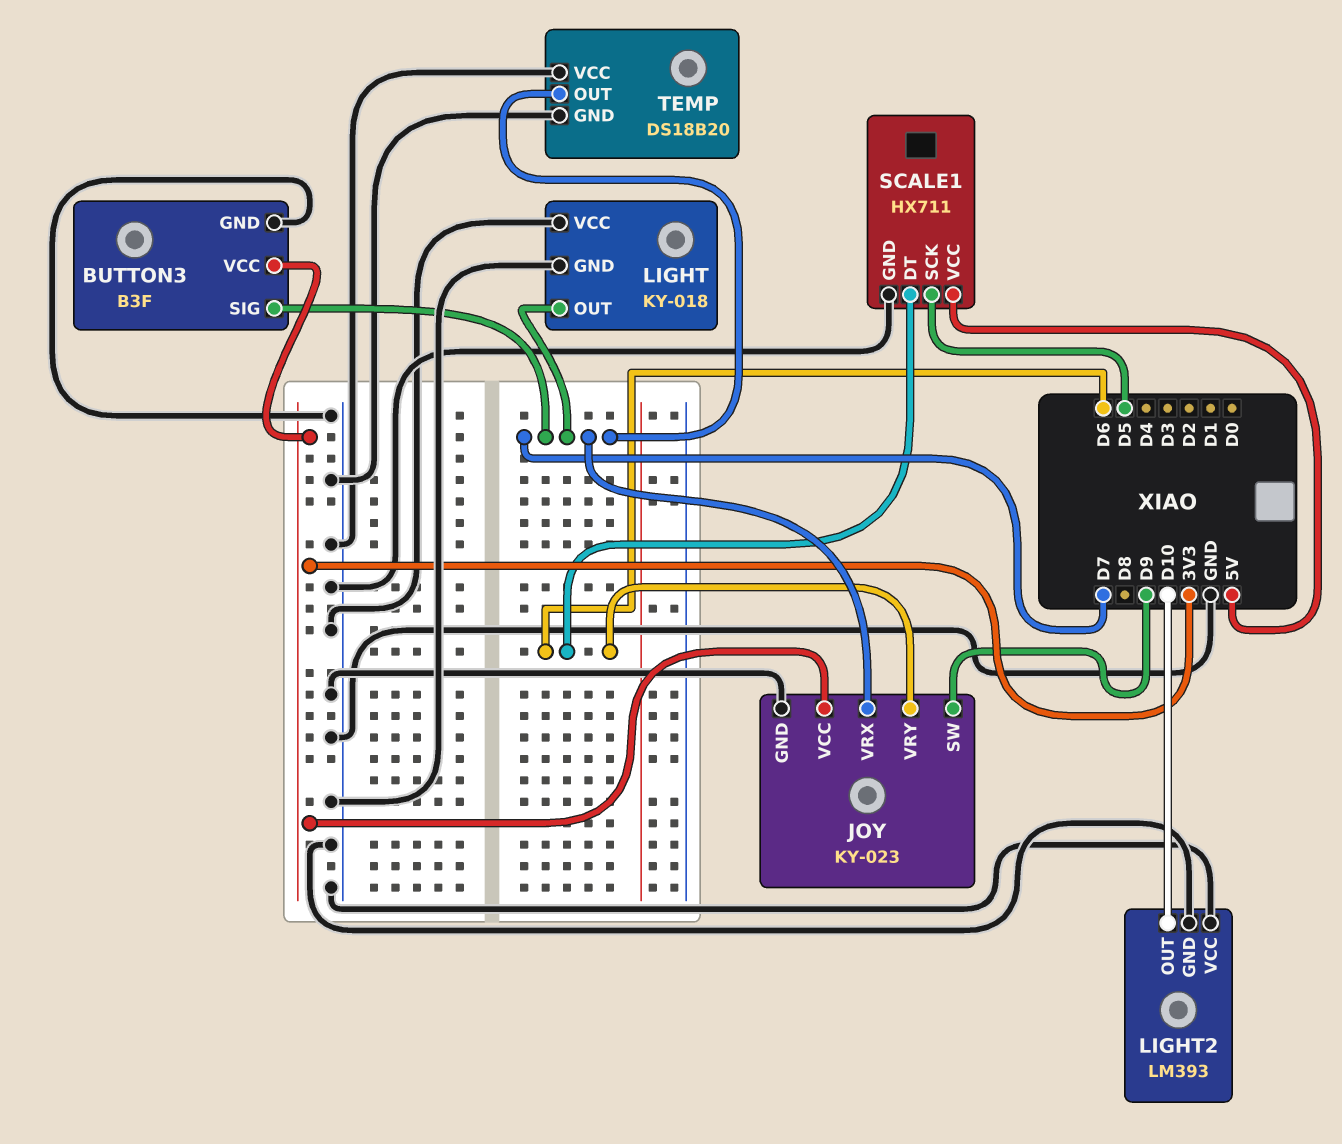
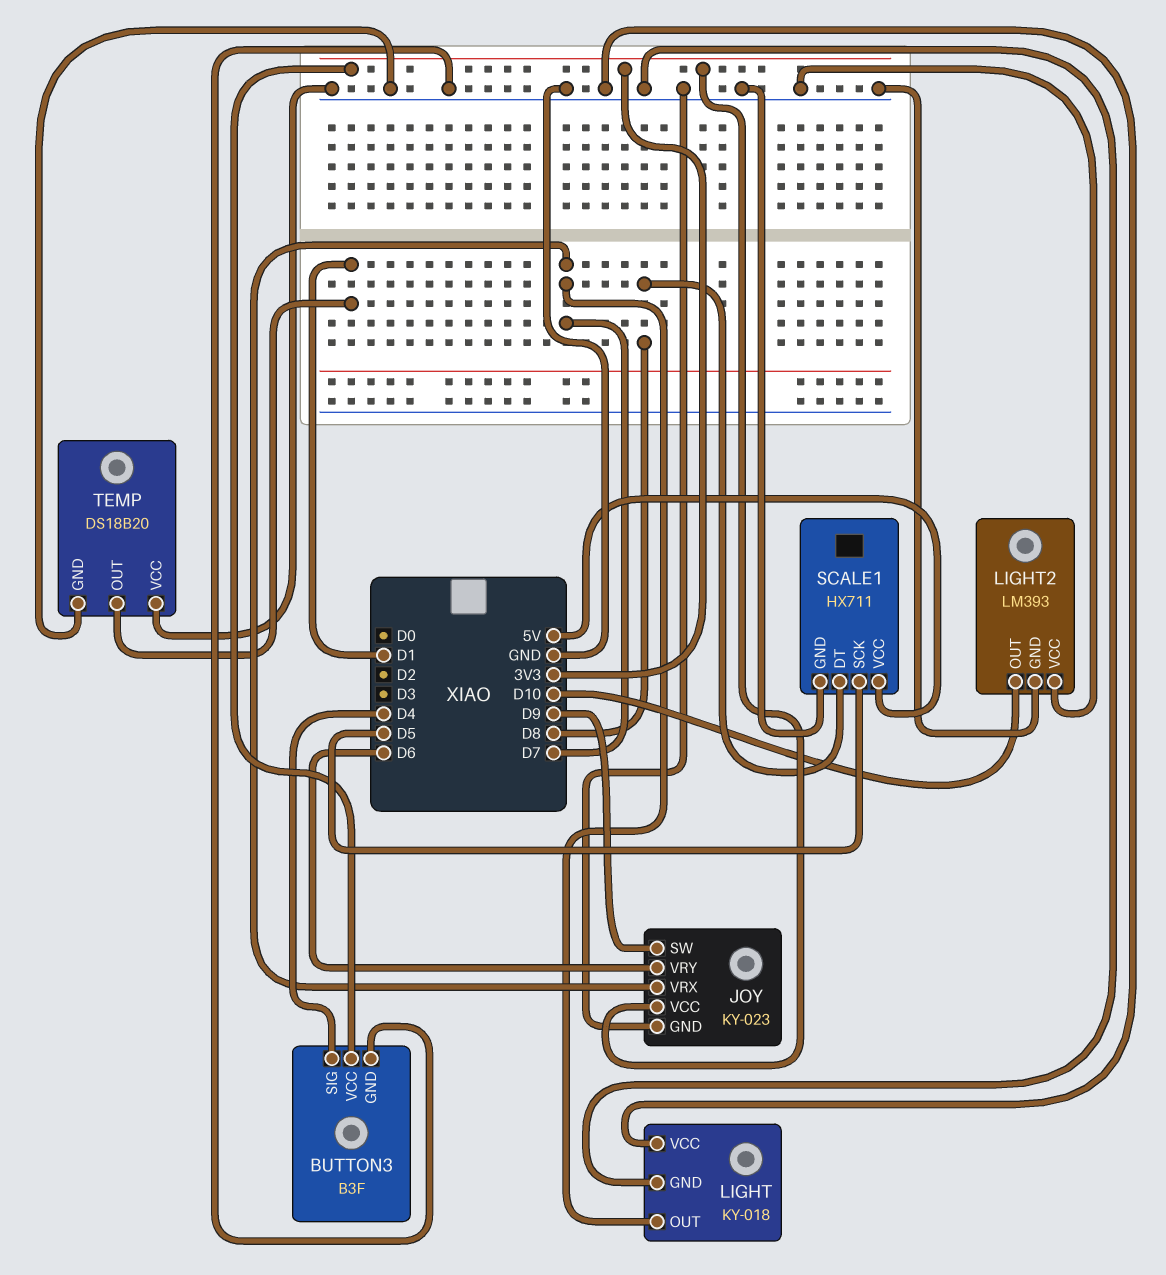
BUTTON3 pin SIG: D7 -> D4
SCALE1 pin DT: D6 -> D8
TEMP pin OUT: D7 -> D1

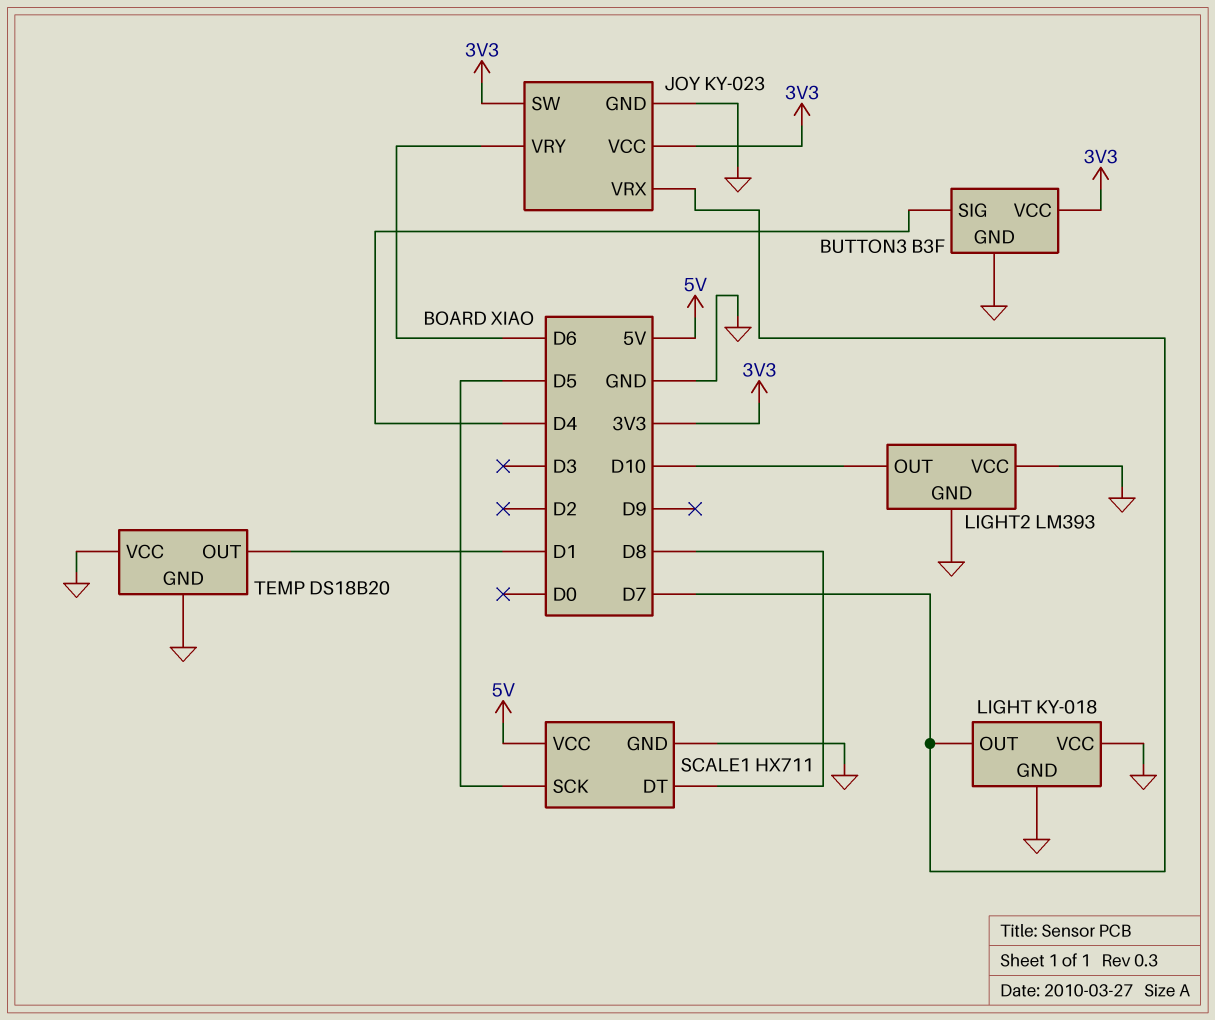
JOY pin SW: D9 -> 3V3

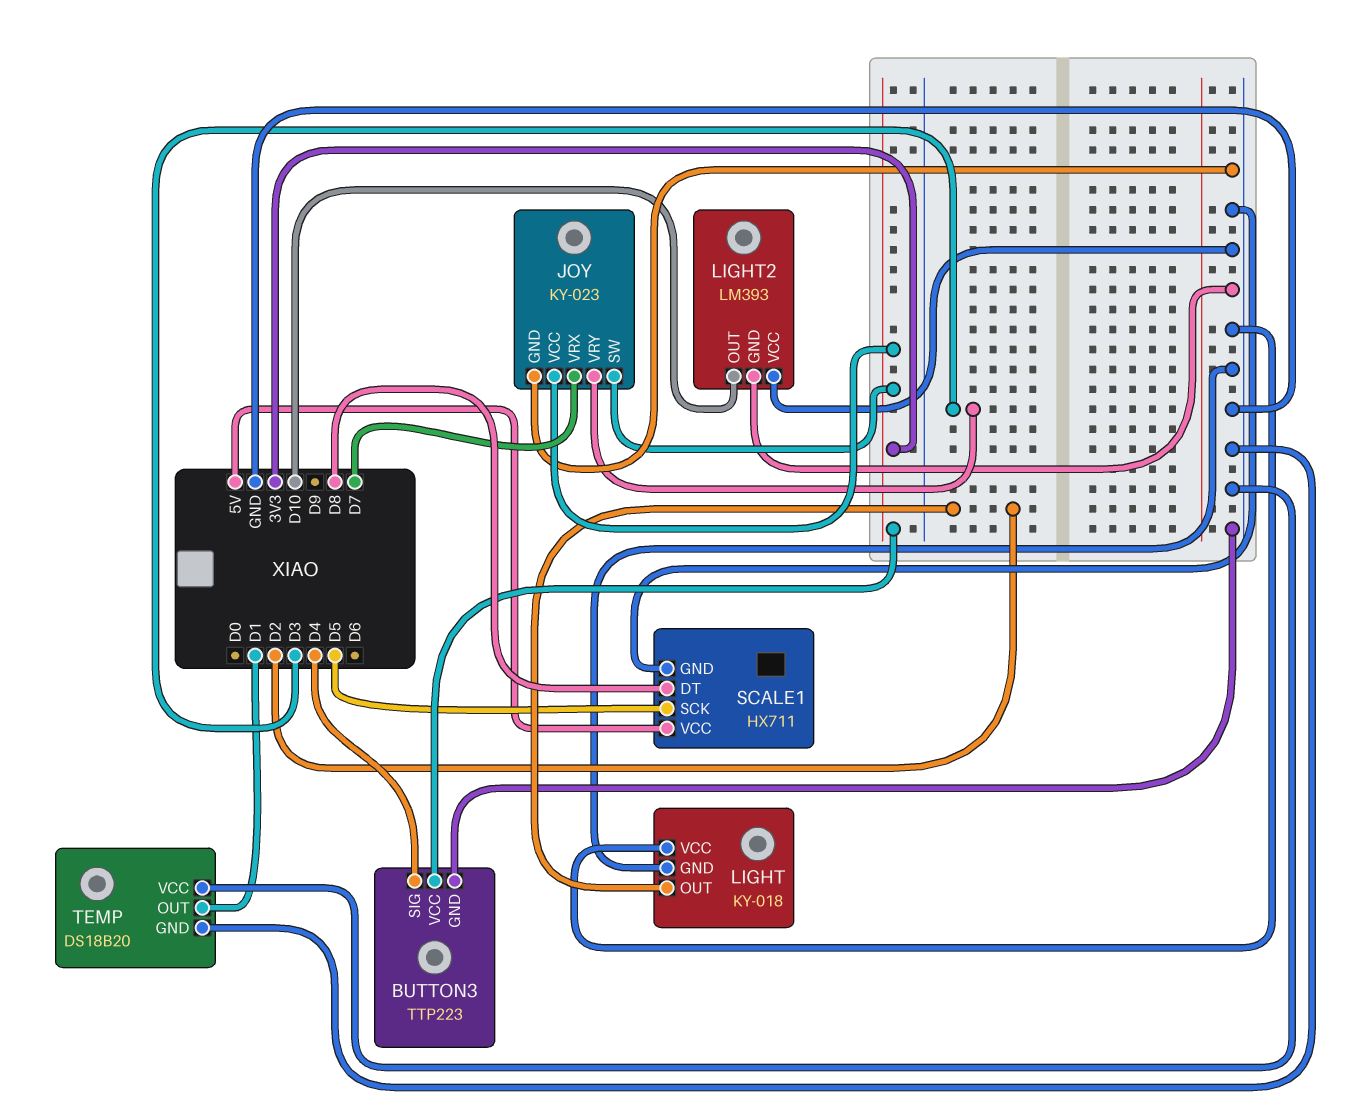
BUTTON3: B3F -> TTP223
JOY pin VRY: D6 -> D3
LIGHT pin OUT: D7 -> D2

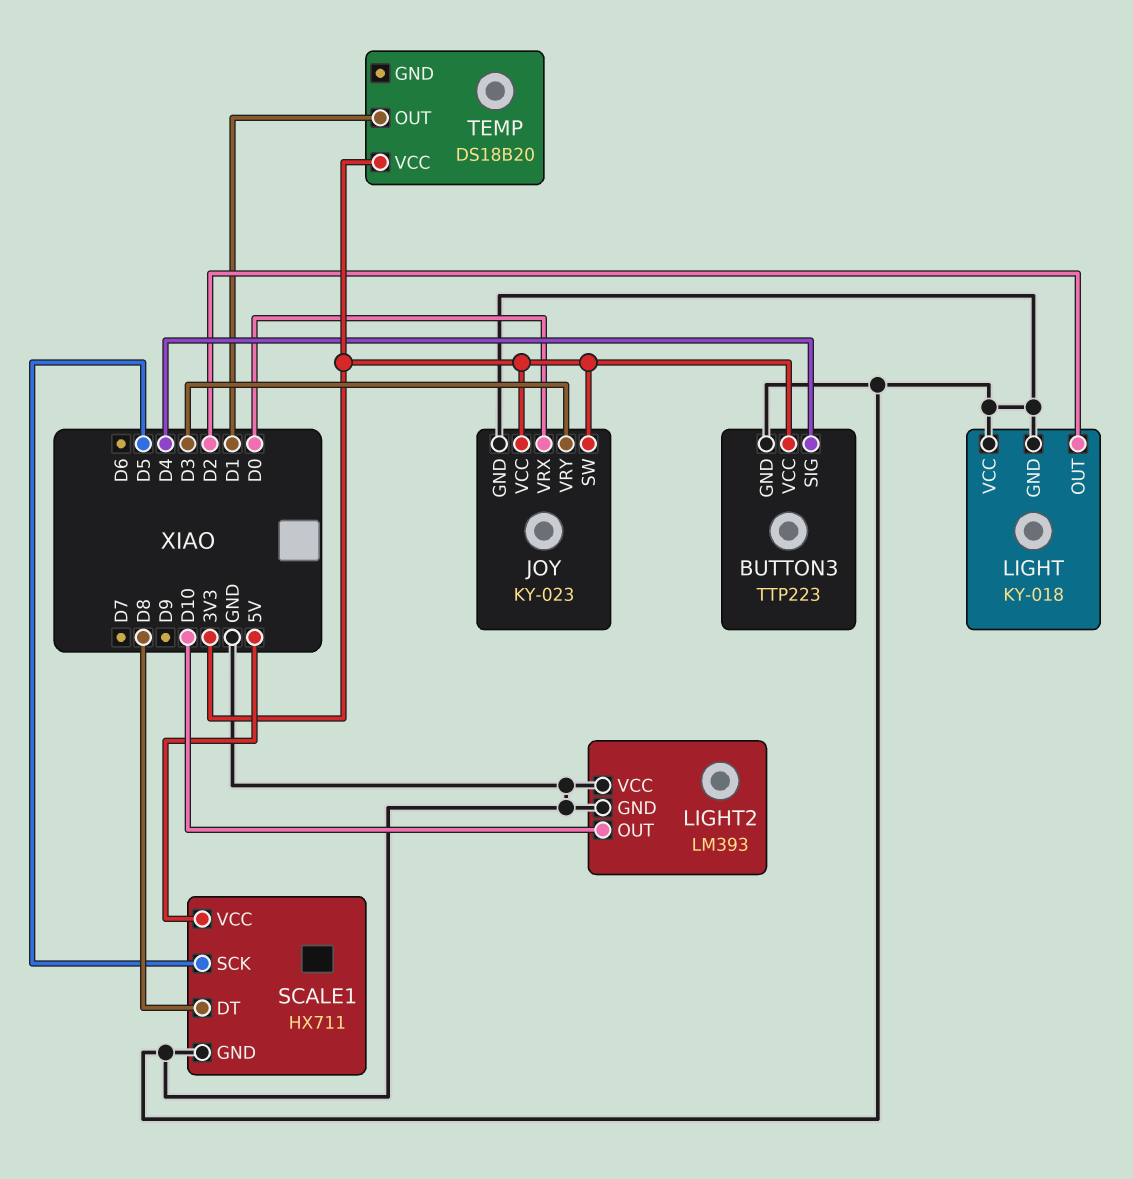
JOY pin VRX: D7 -> D0
TEMP pin GND: GND -> none
TEMP pin VCC: GND -> 3V3

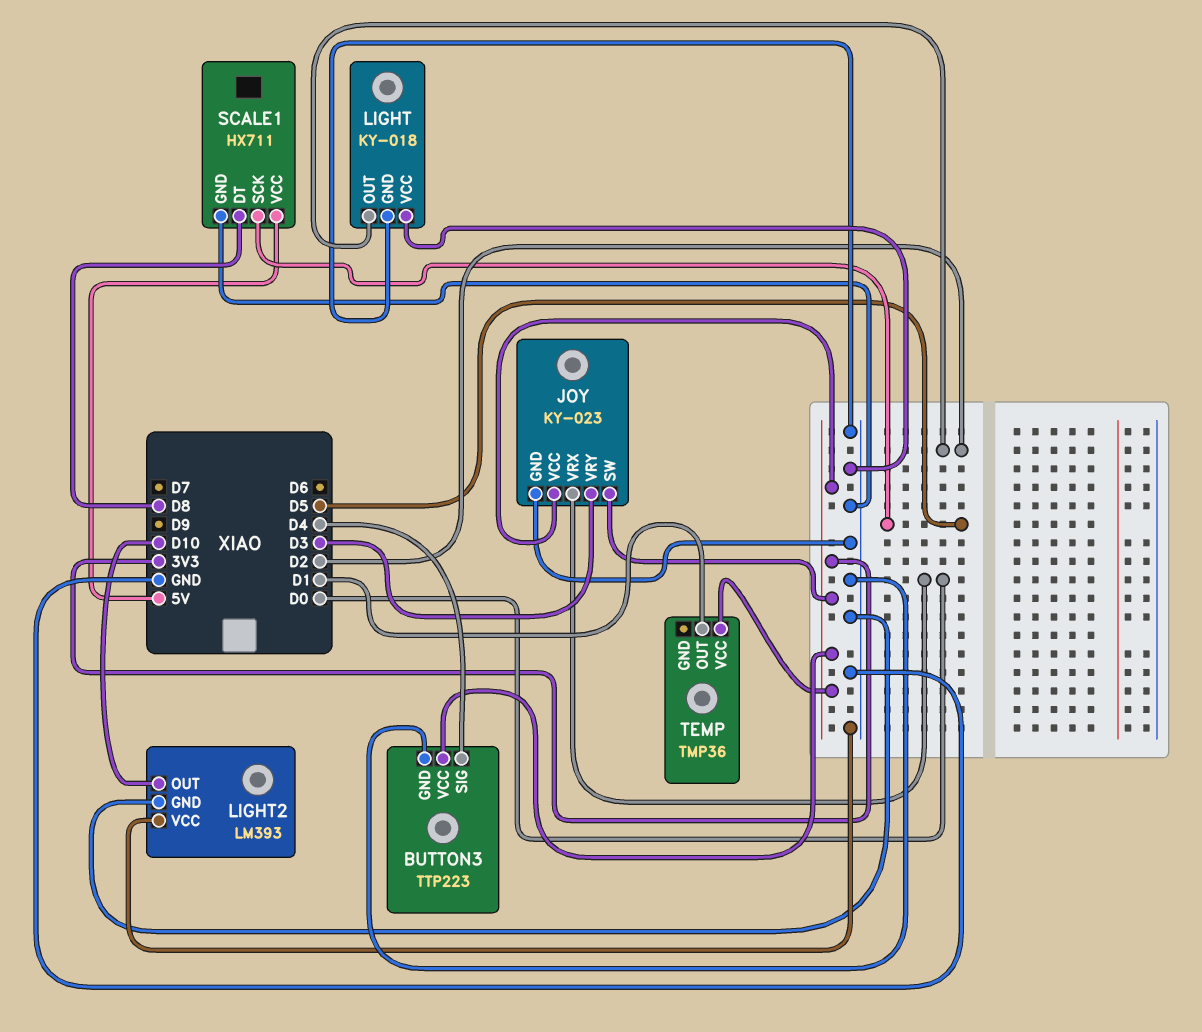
TEMP: DS18B20 -> TMP36

